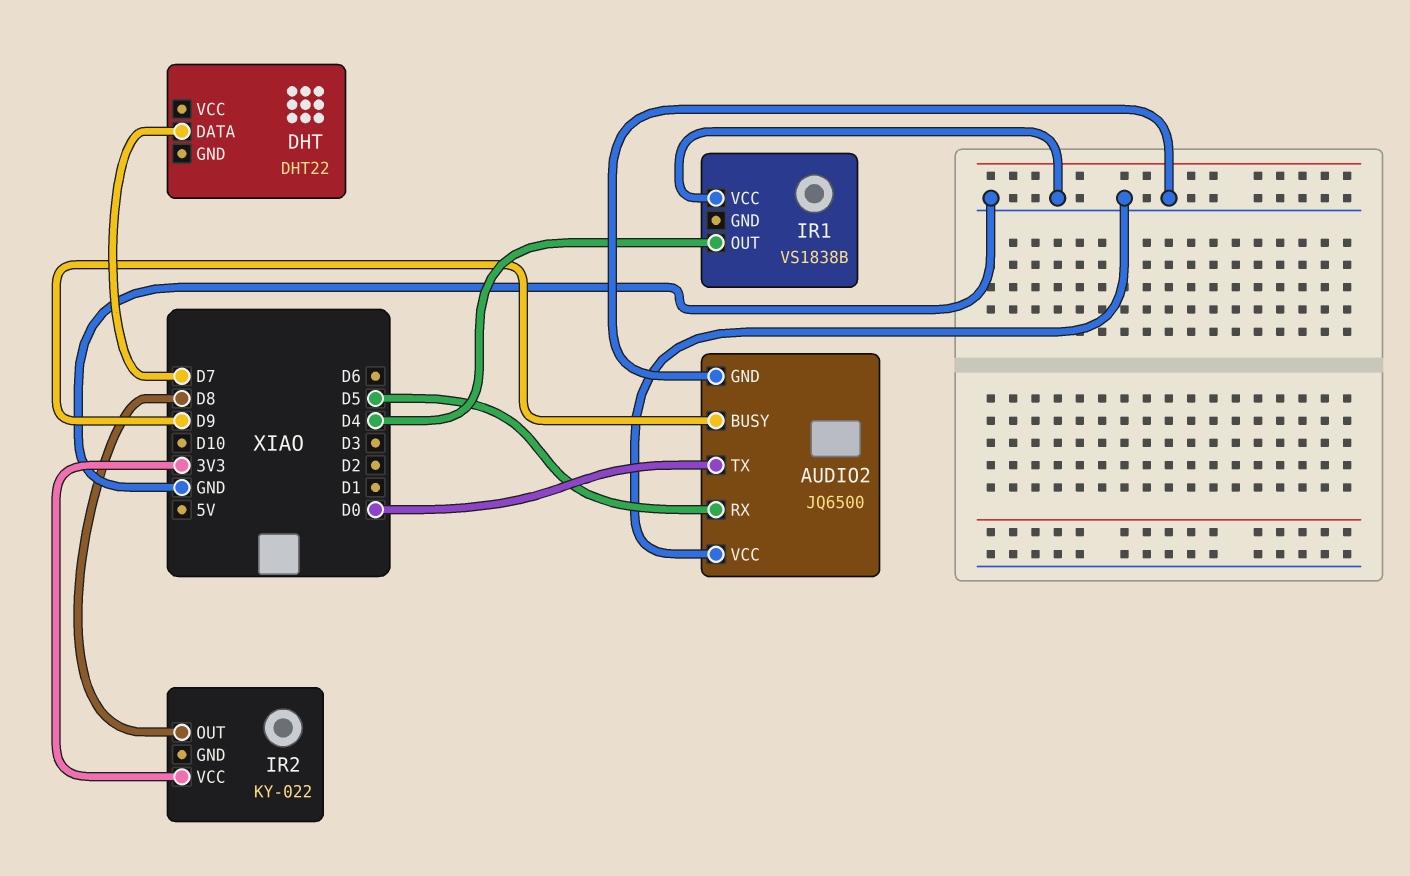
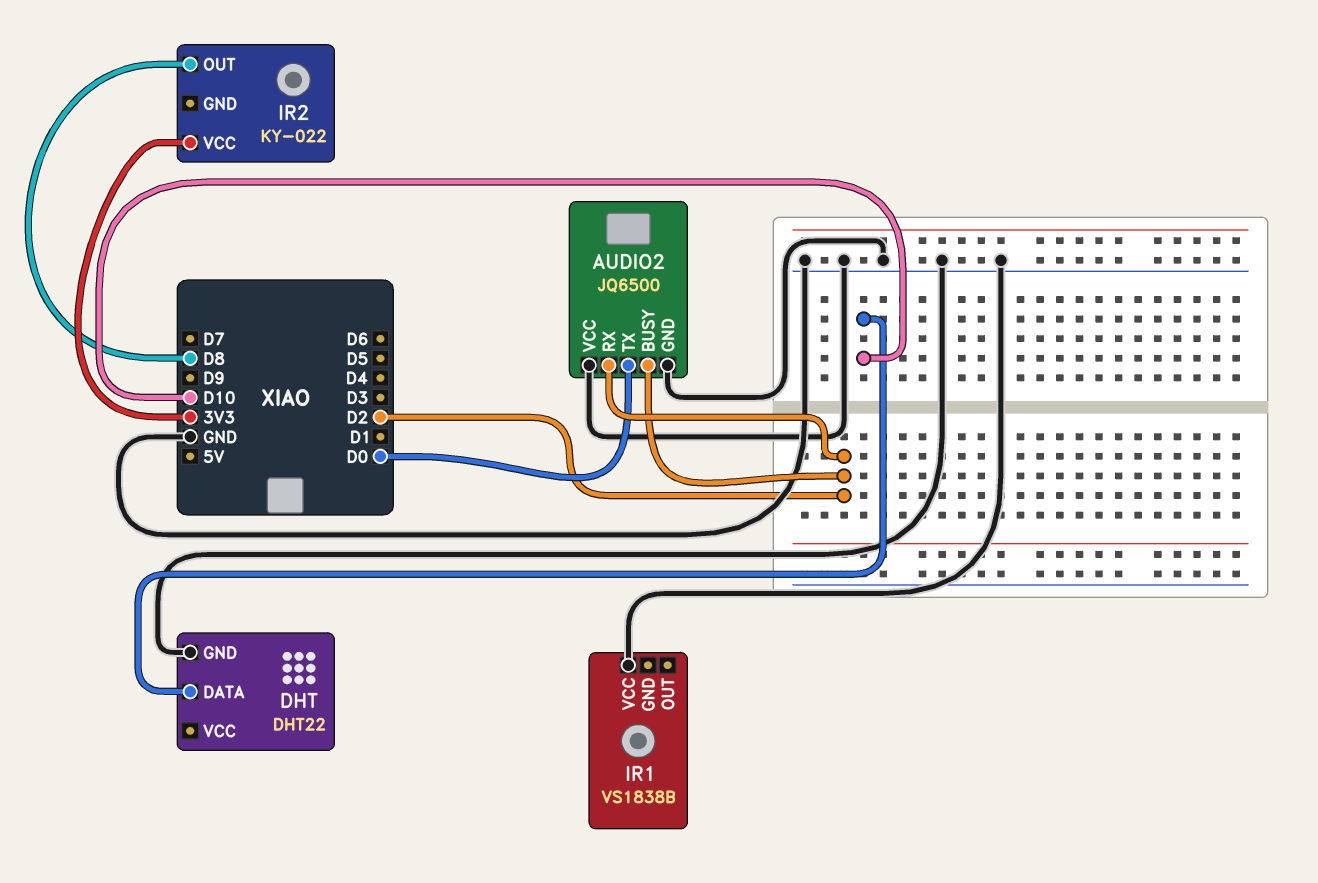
AUDIO2 pin BUSY: D9 -> D2
AUDIO2 pin RX: D5 -> D2
DHT pin DATA: D7 -> D10
DHT pin GND: none -> GND
IR1 pin OUT: D4 -> none

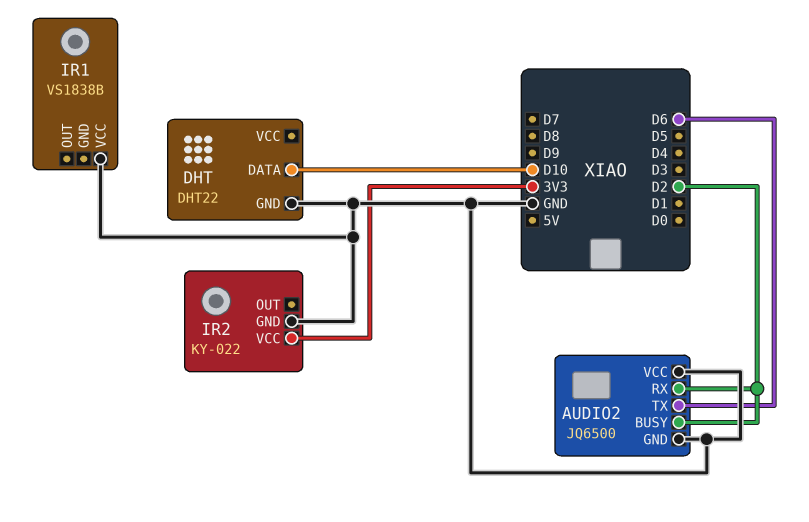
AUDIO2 pin TX: D0 -> D6
IR2 pin GND: none -> GND
IR2 pin OUT: D8 -> none

